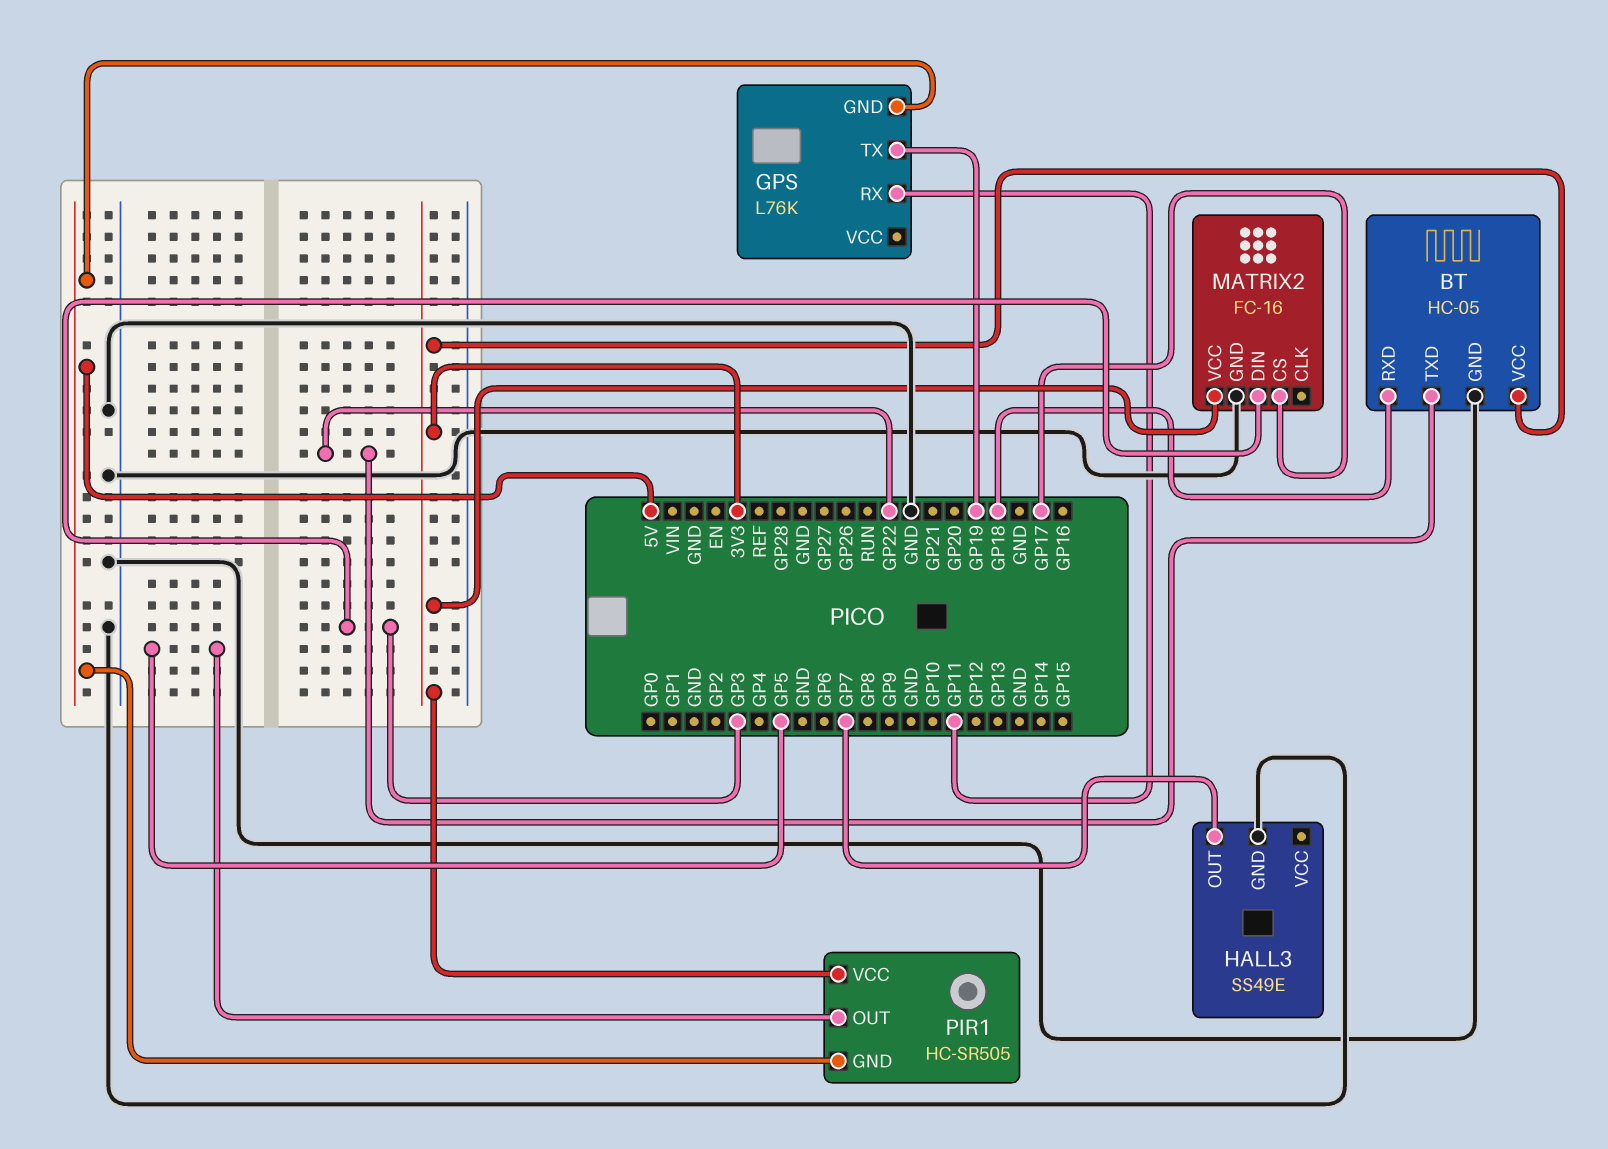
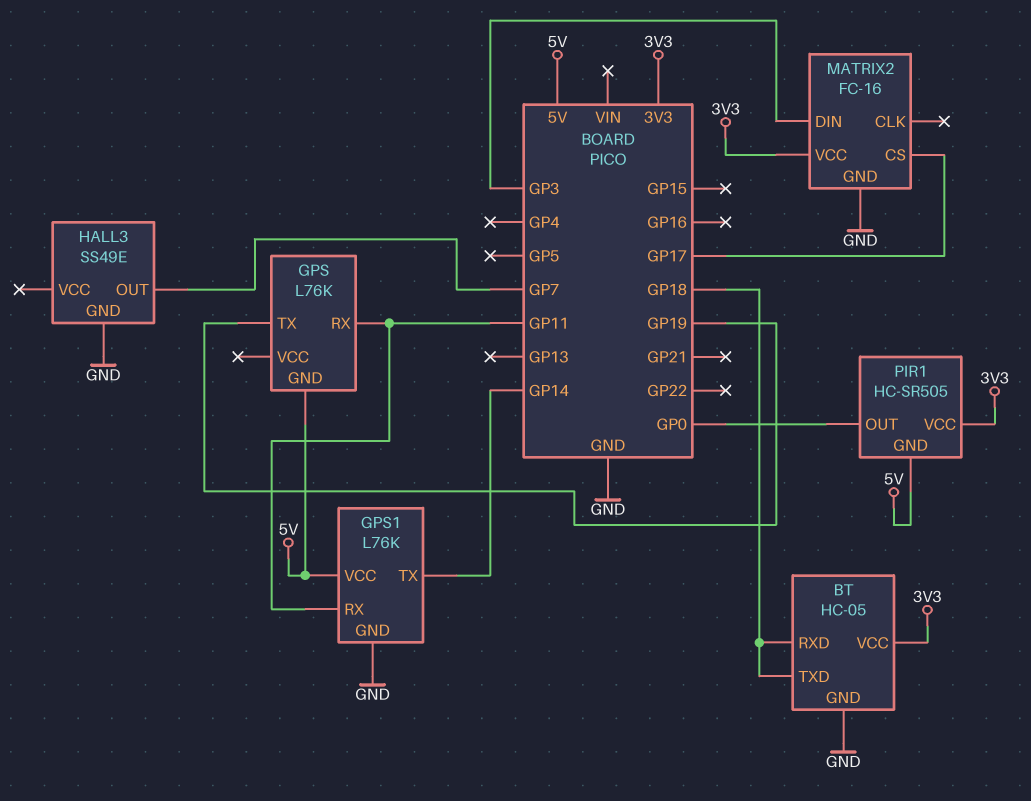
BT pin TXD: GP22 -> GP18
GPS1: none -> L76K
GPS1 pin GND: none -> GND
GPS1 pin RX: none -> GP11
GPS1 pin TX: none -> GP14
GPS1 pin VCC: none -> 5V
PIR1 pin OUT: GP5 -> GP0

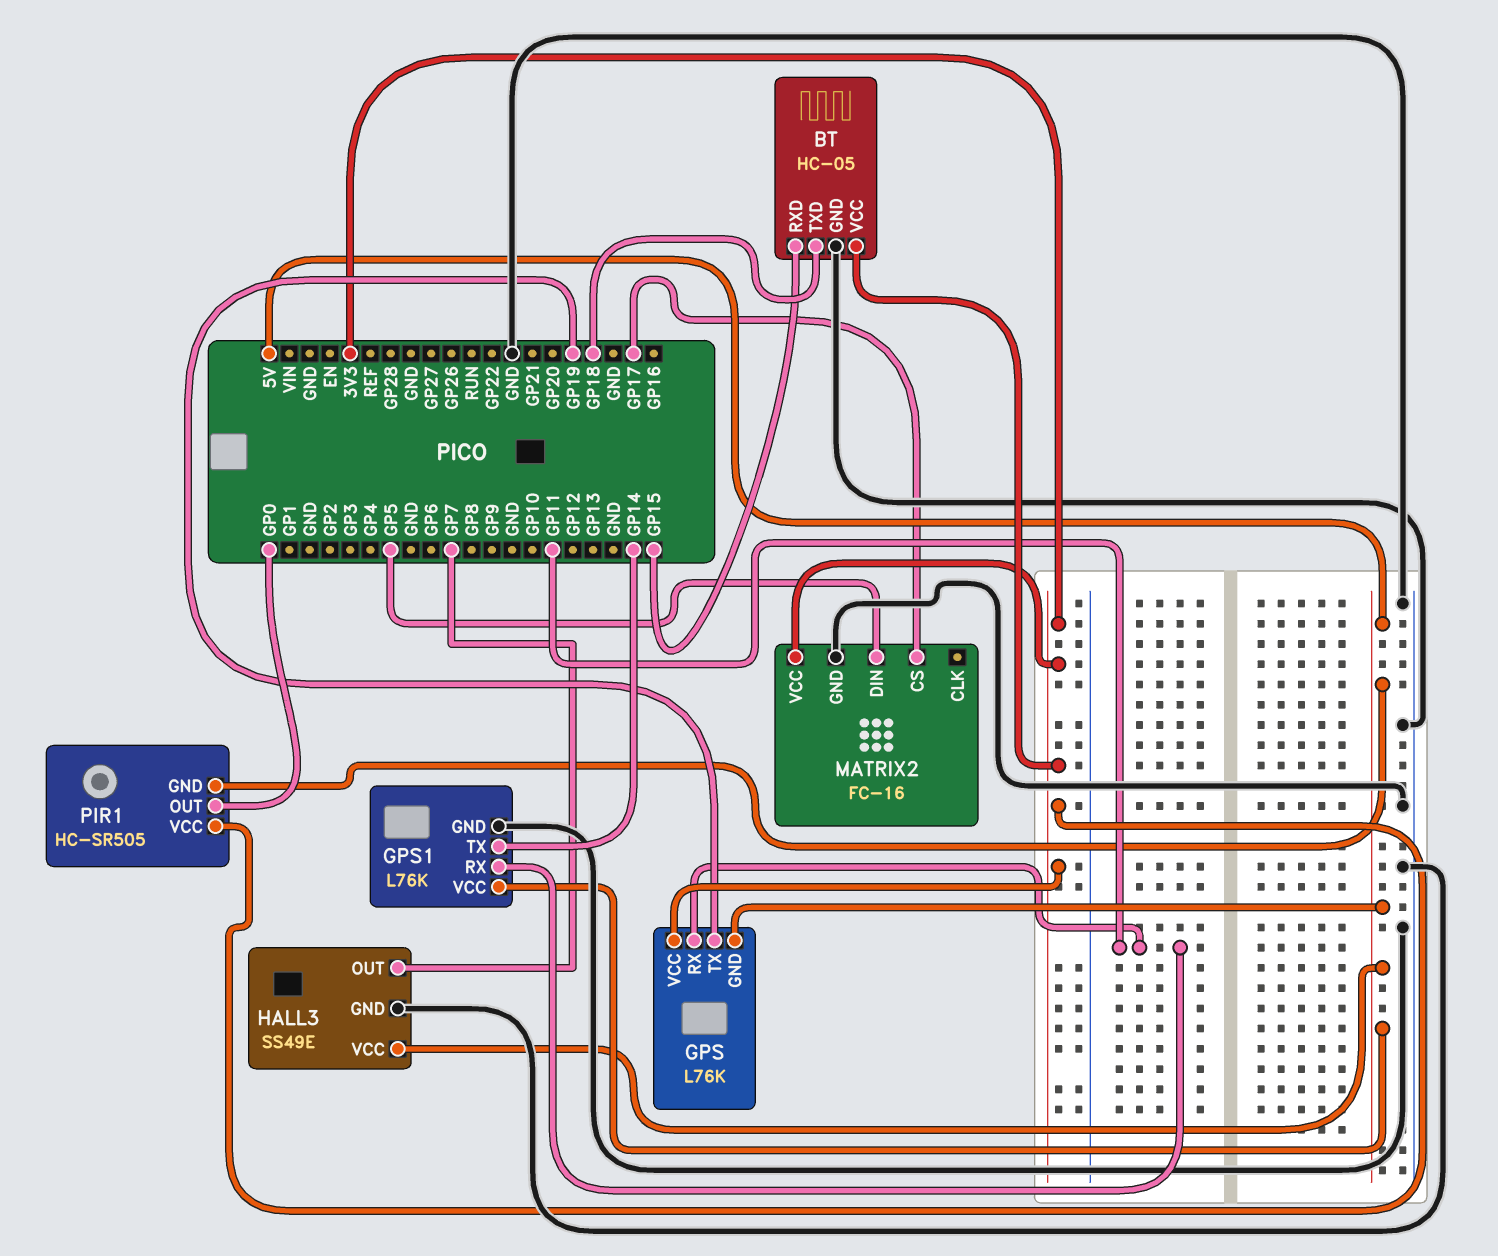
BT pin RXD: GP18 -> GP15
GPS pin VCC: none -> 3V3
HALL3 pin VCC: none -> 5V
MATRIX2 pin DIN: GP3 -> GP5

